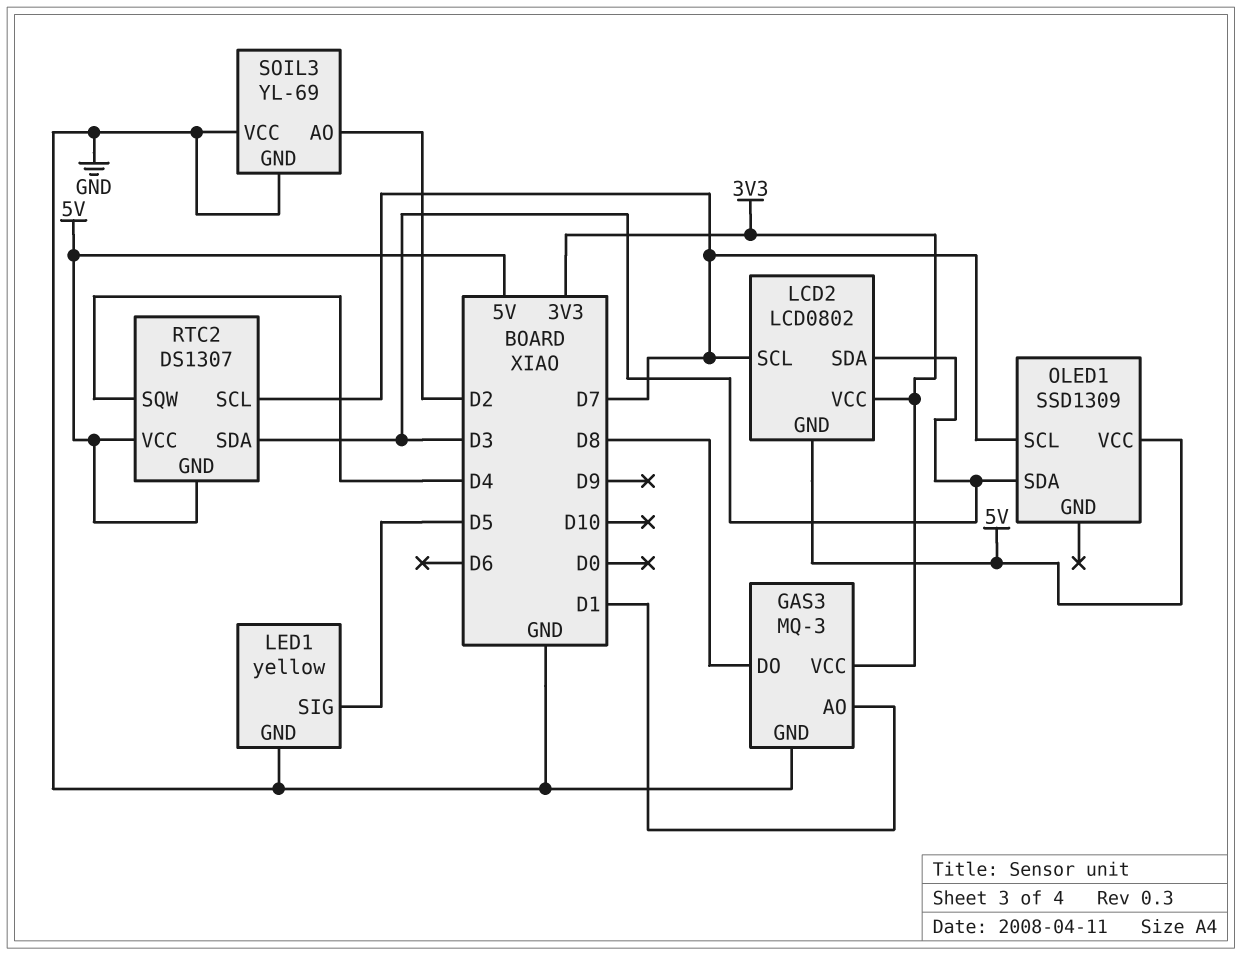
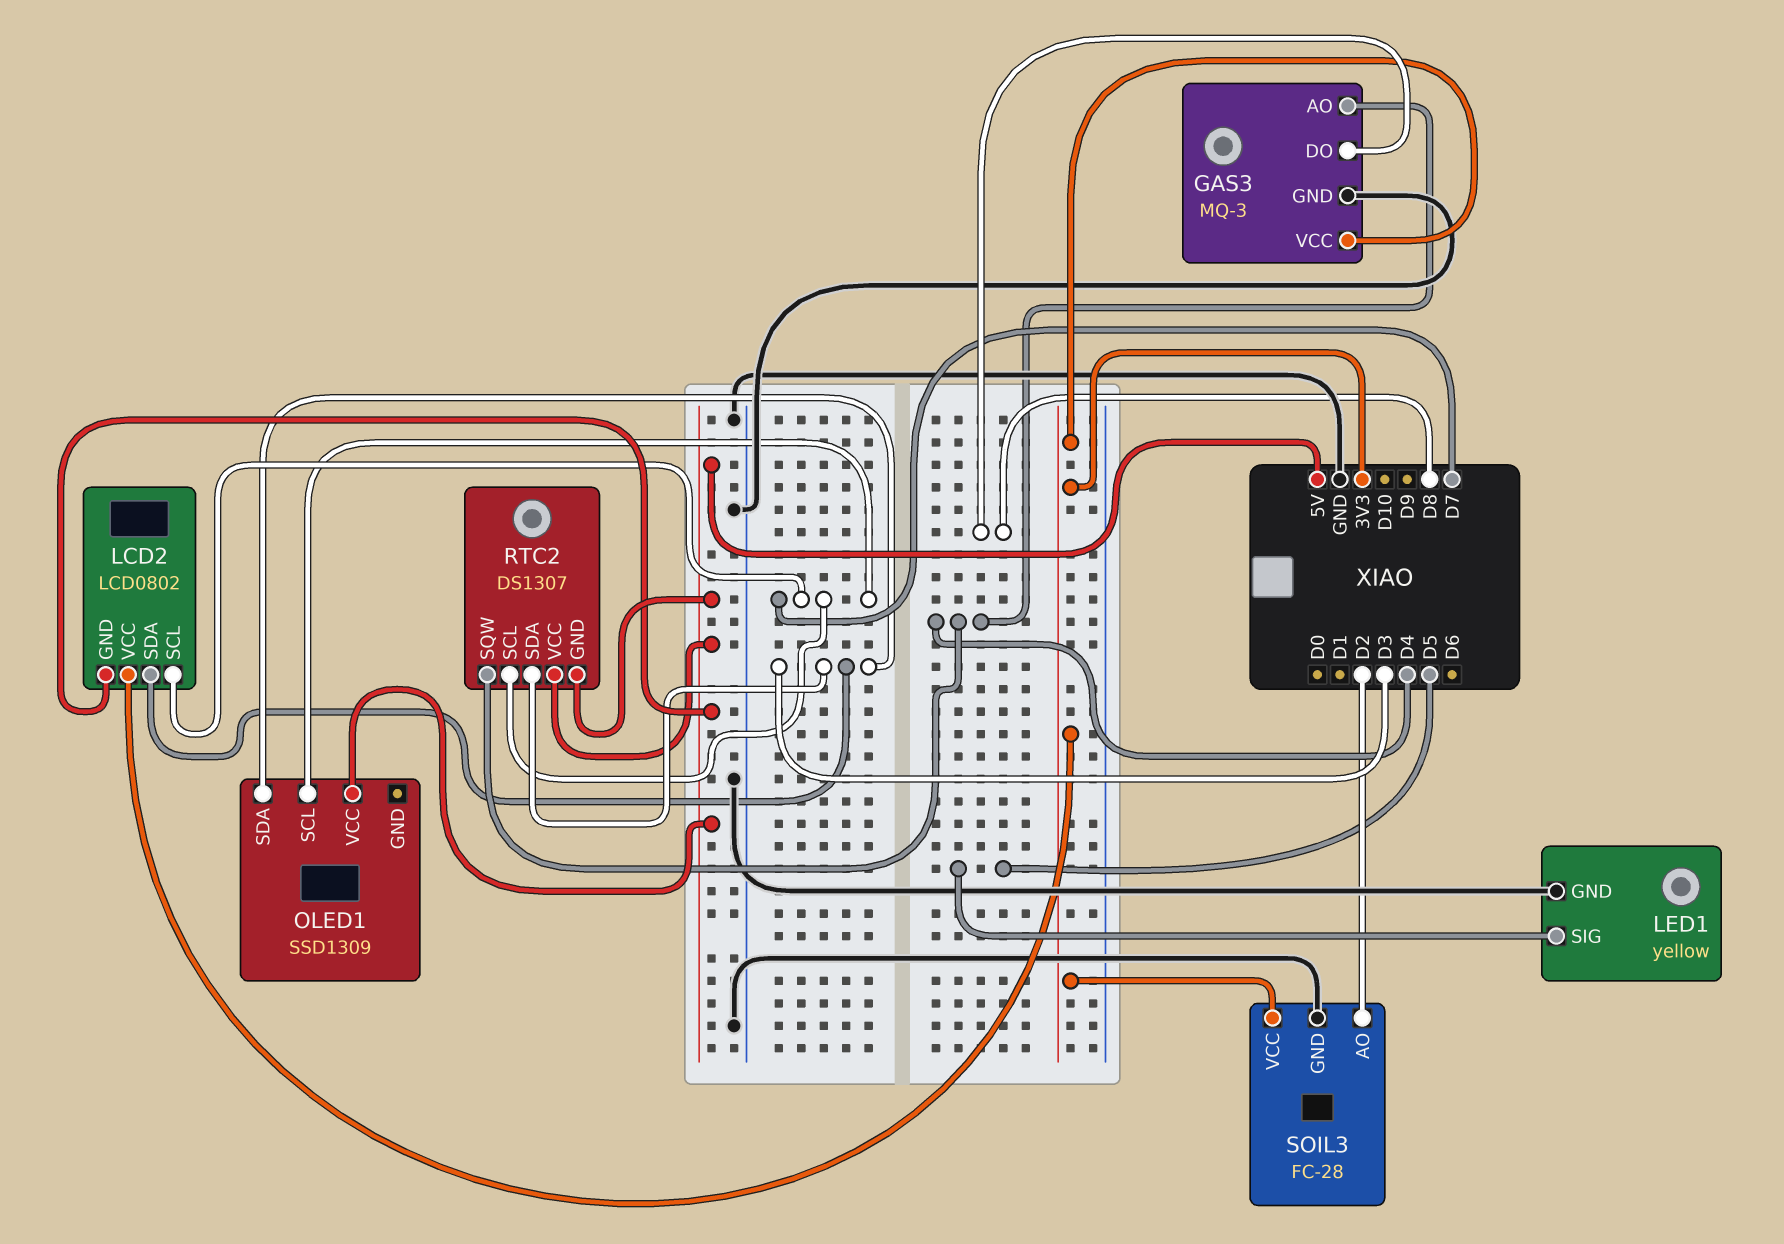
GAS3 pin AO: D1 -> D4
SOIL3: YL-69 -> FC-28
SOIL3 pin VCC: GND -> 3V3

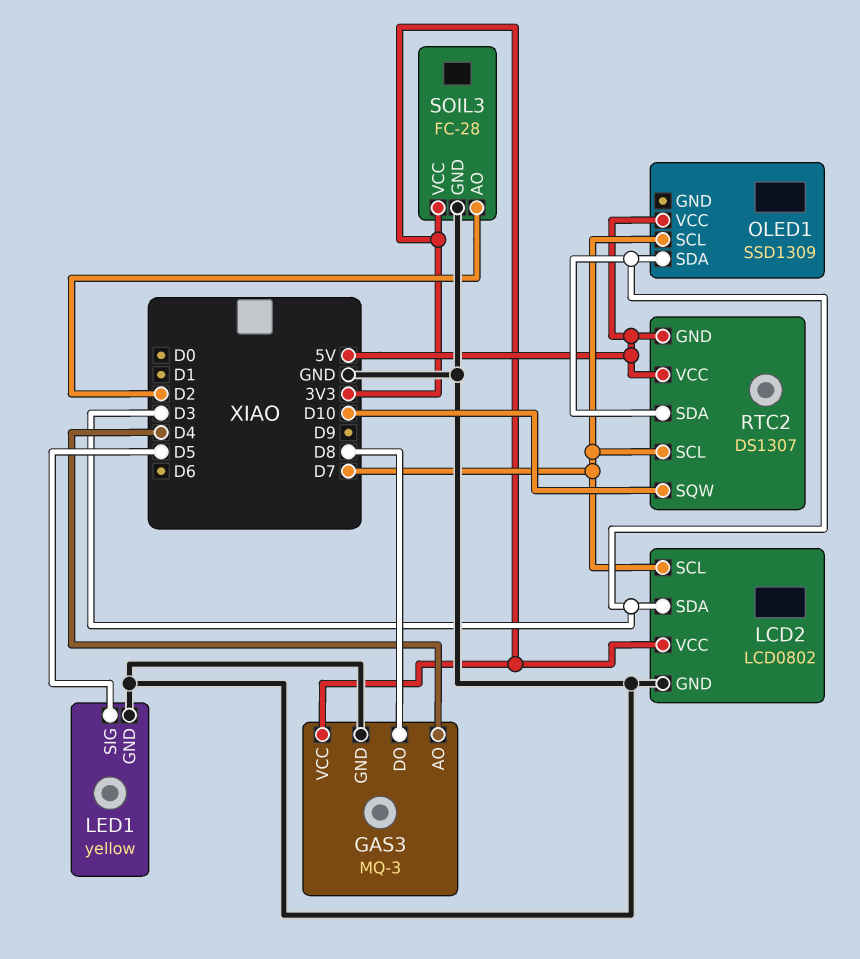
LCD2 pin GND: 5V -> GND
RTC2 pin SQW: D4 -> D10

